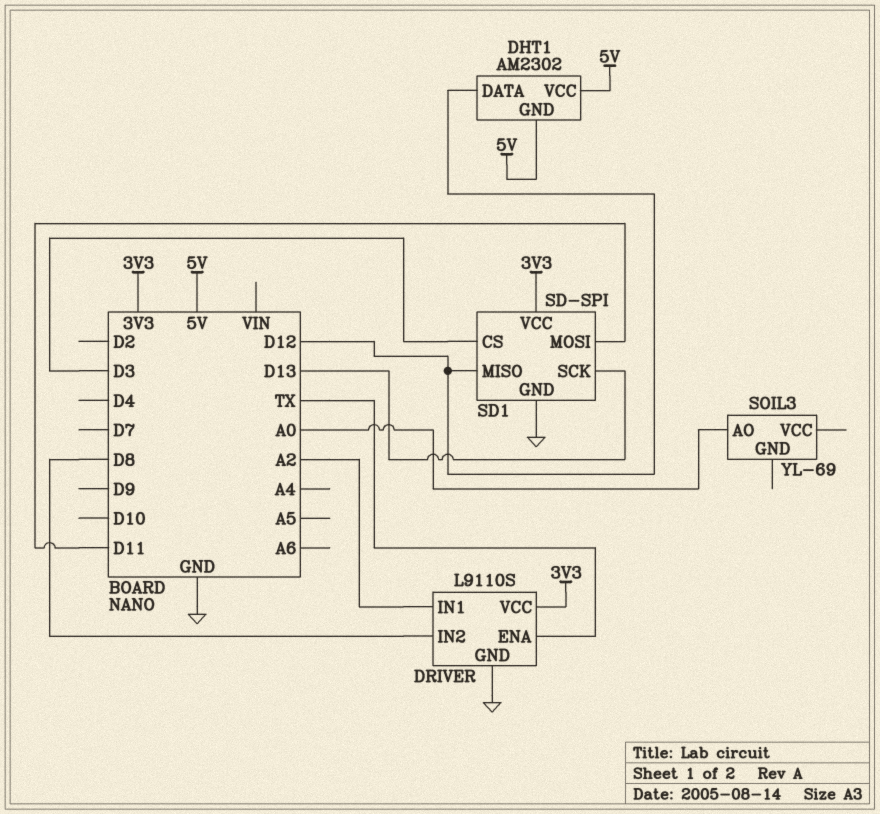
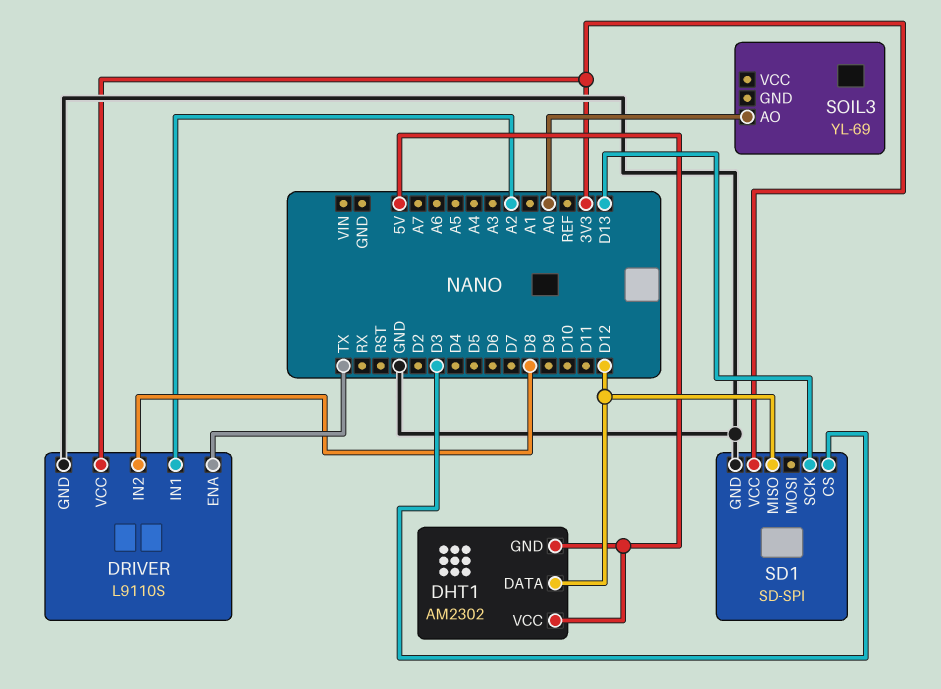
SD1 pin MOSI: D11 -> none

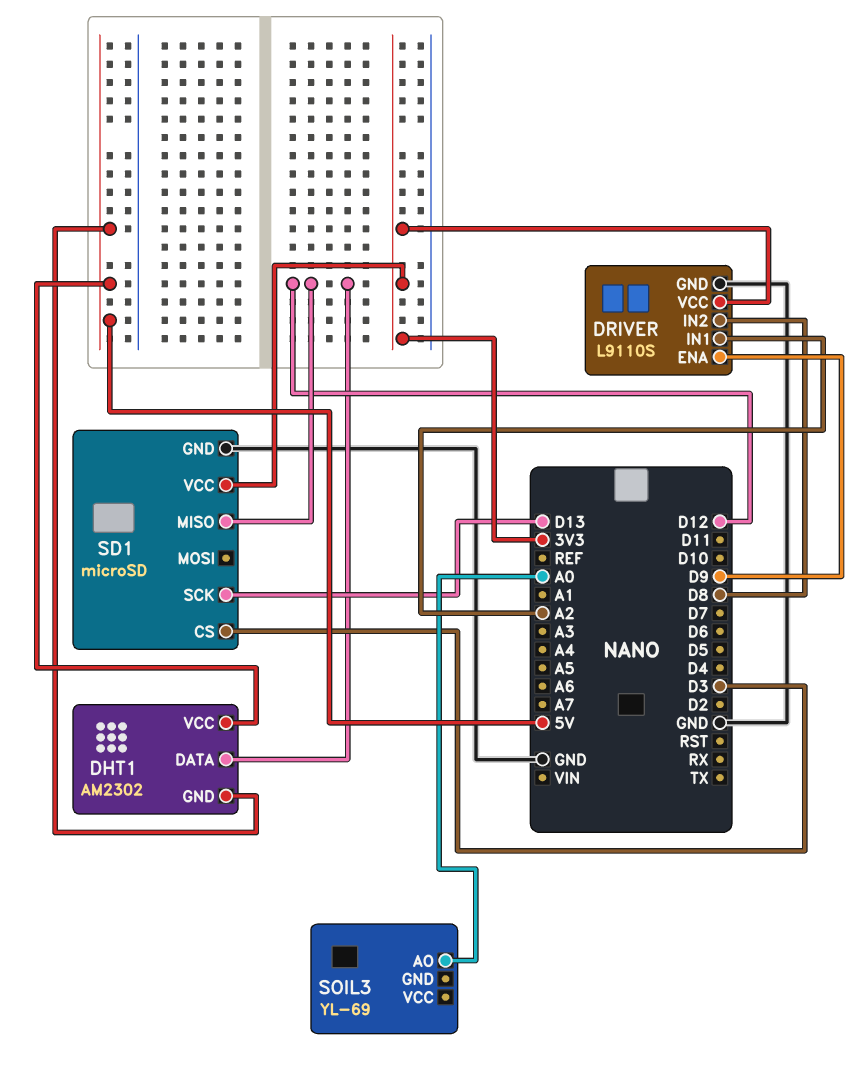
DRIVER pin ENA: TX -> D9
SD1: SD-SPI -> microSD

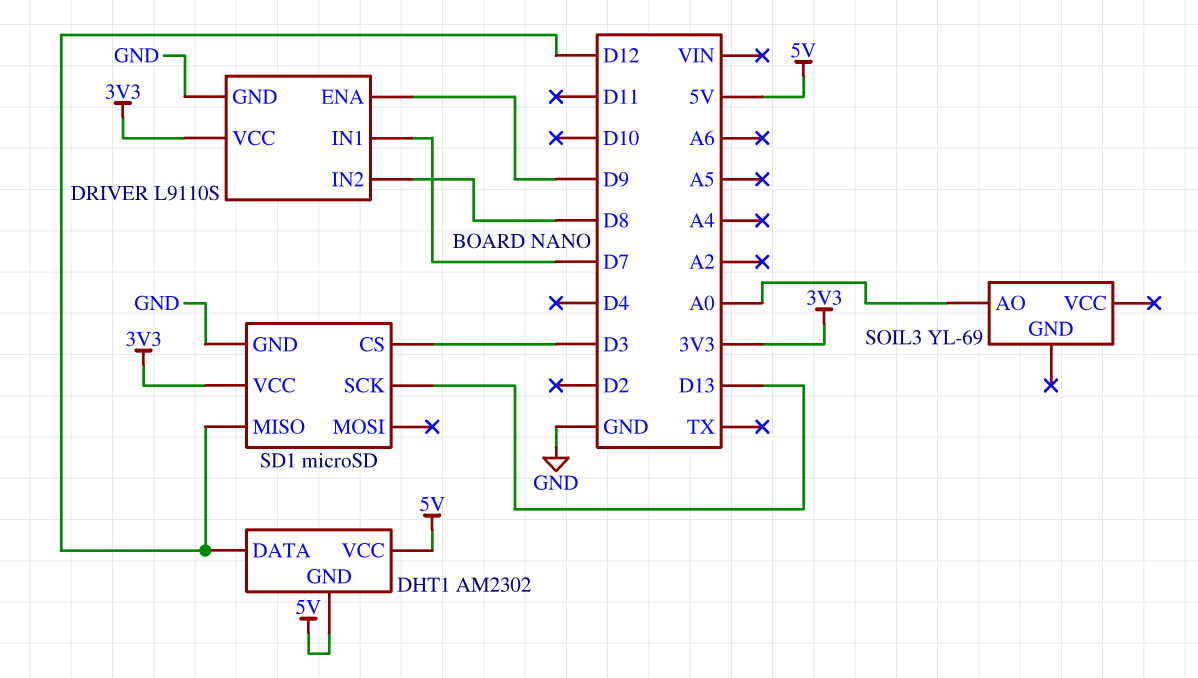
DRIVER pin IN1: A2 -> D7

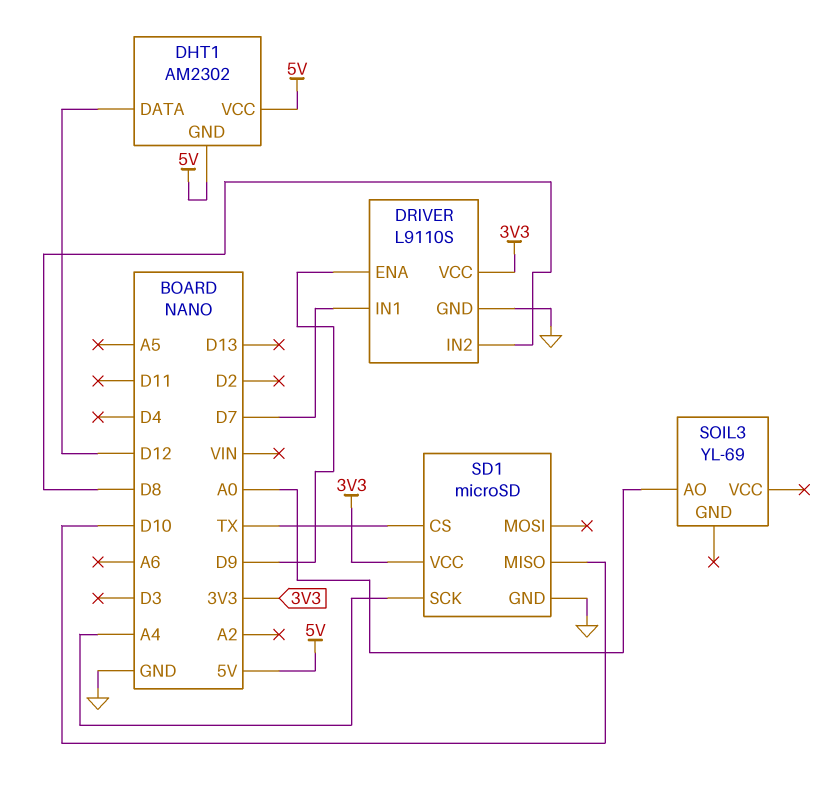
SD1 pin CS: D3 -> TX
SD1 pin MISO: D12 -> D10
SD1 pin SCK: D13 -> A4

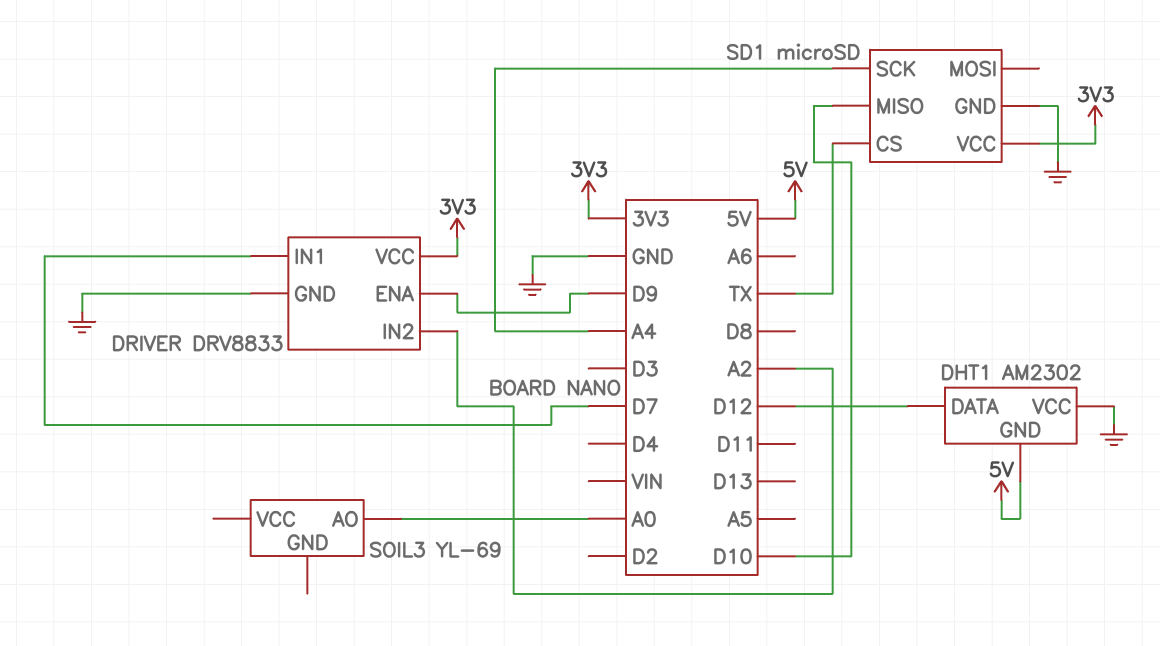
DHT1 pin VCC: 5V -> GND
DRIVER: L9110S -> DRV8833
DRIVER pin IN2: D8 -> A2

